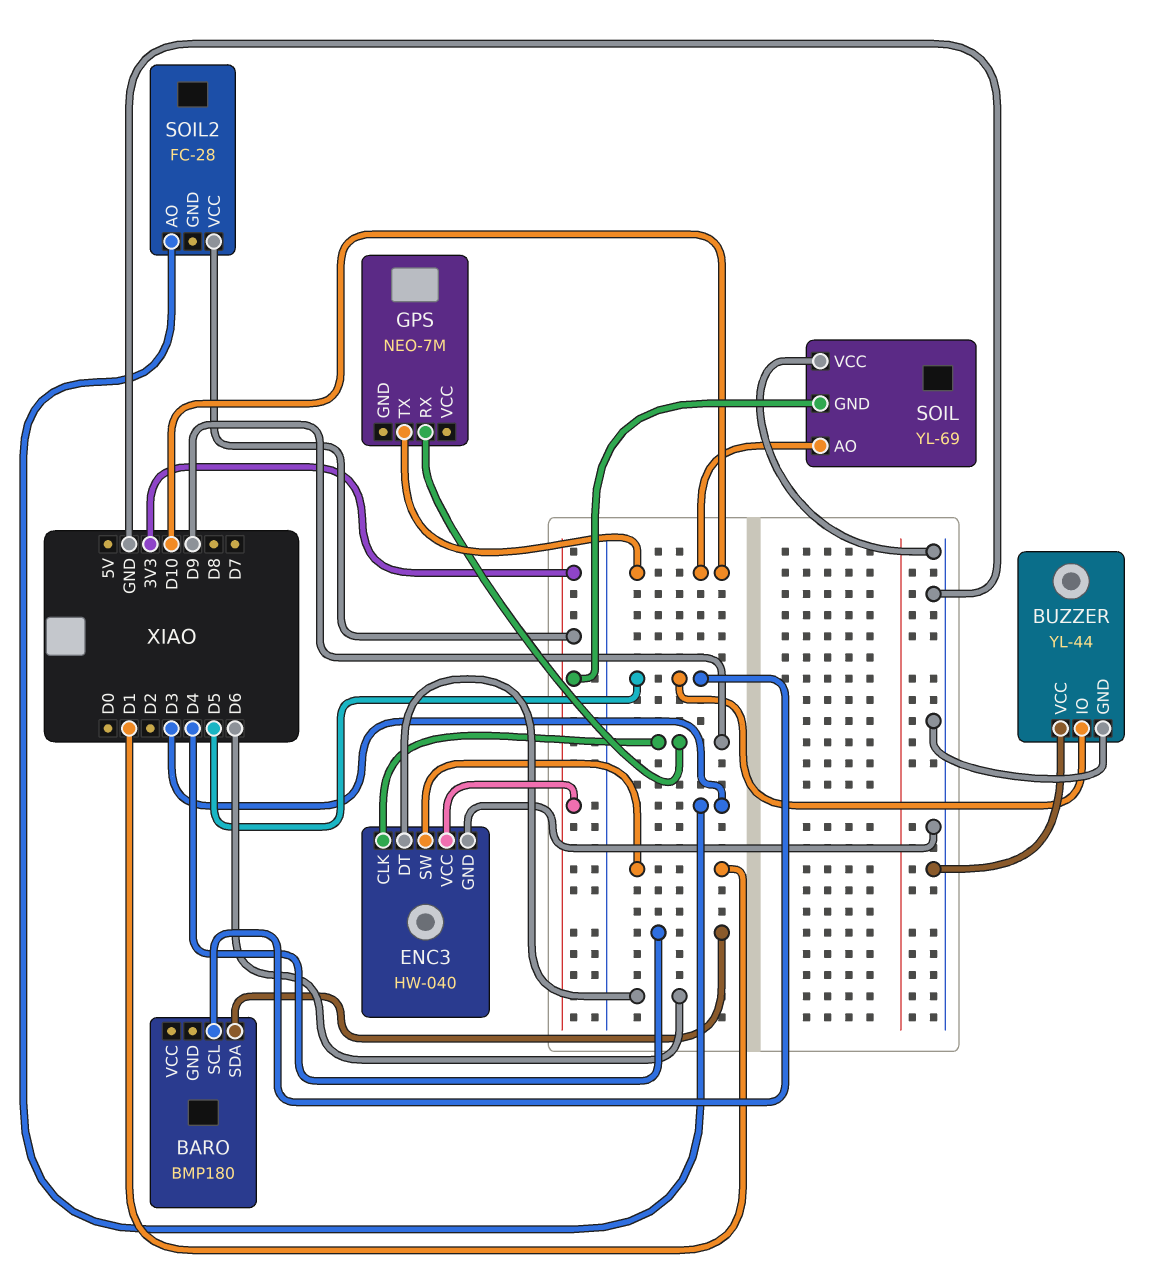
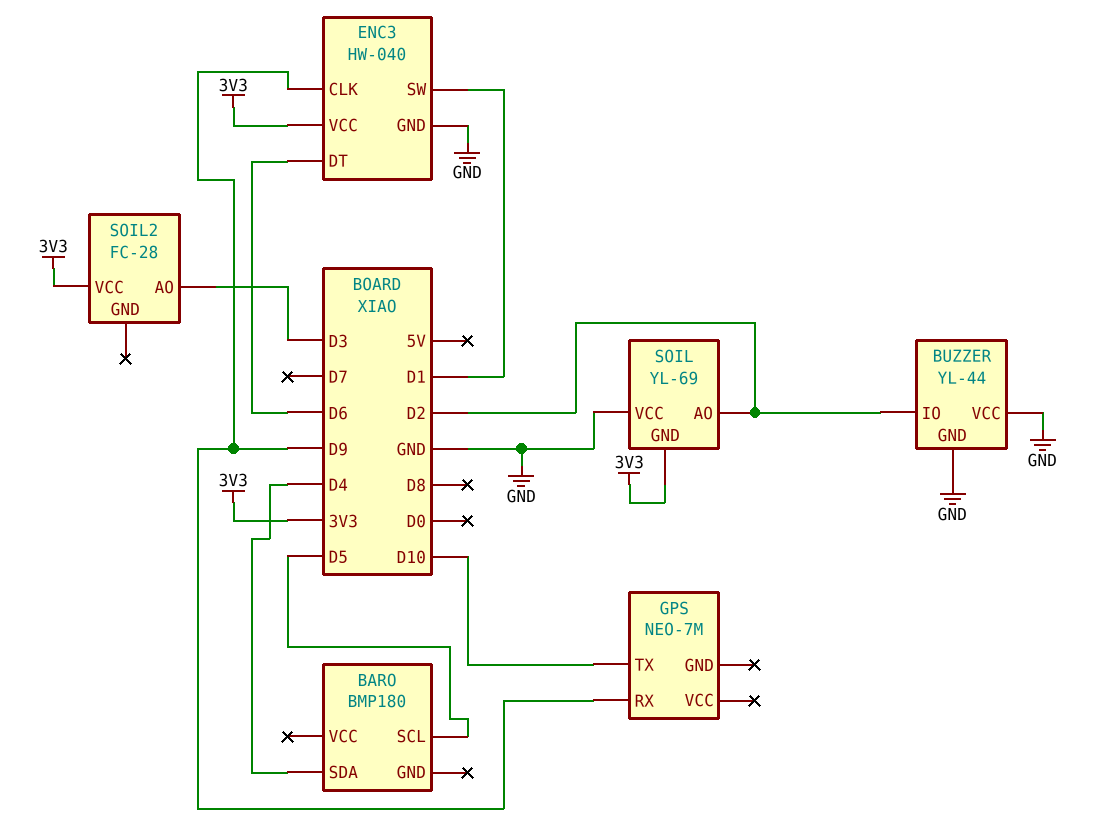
BUZZER pin IO: D5 -> D2
SOIL pin AO: D10 -> D2

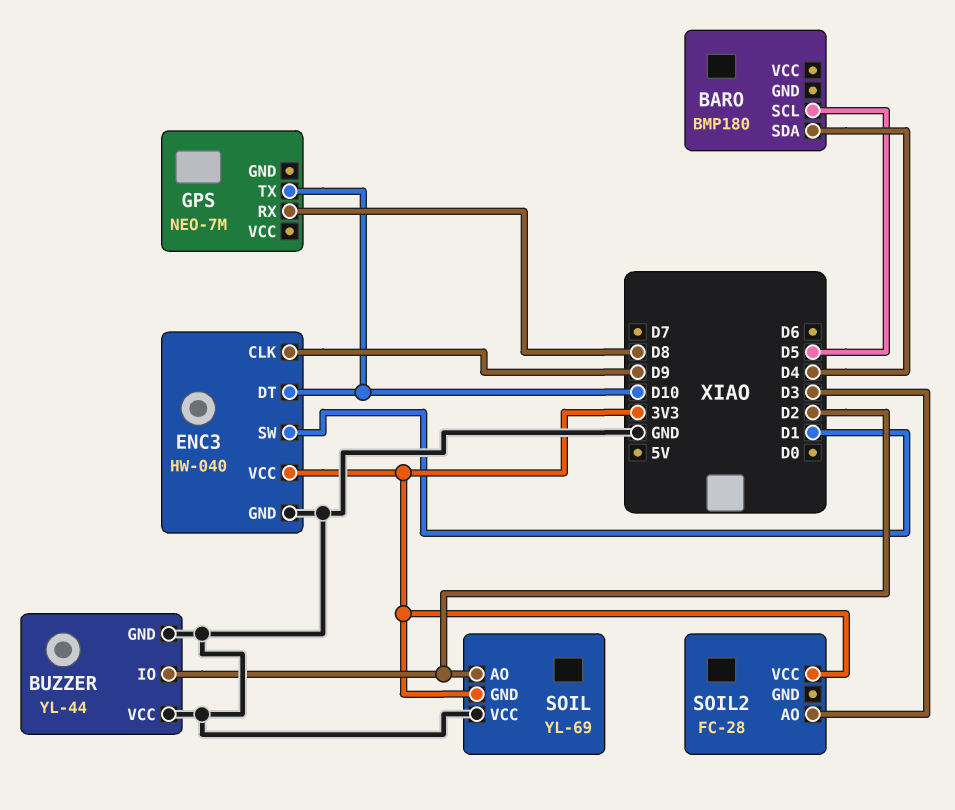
ENC3 pin DT: D6 -> D10
GPS pin RX: D9 -> D8

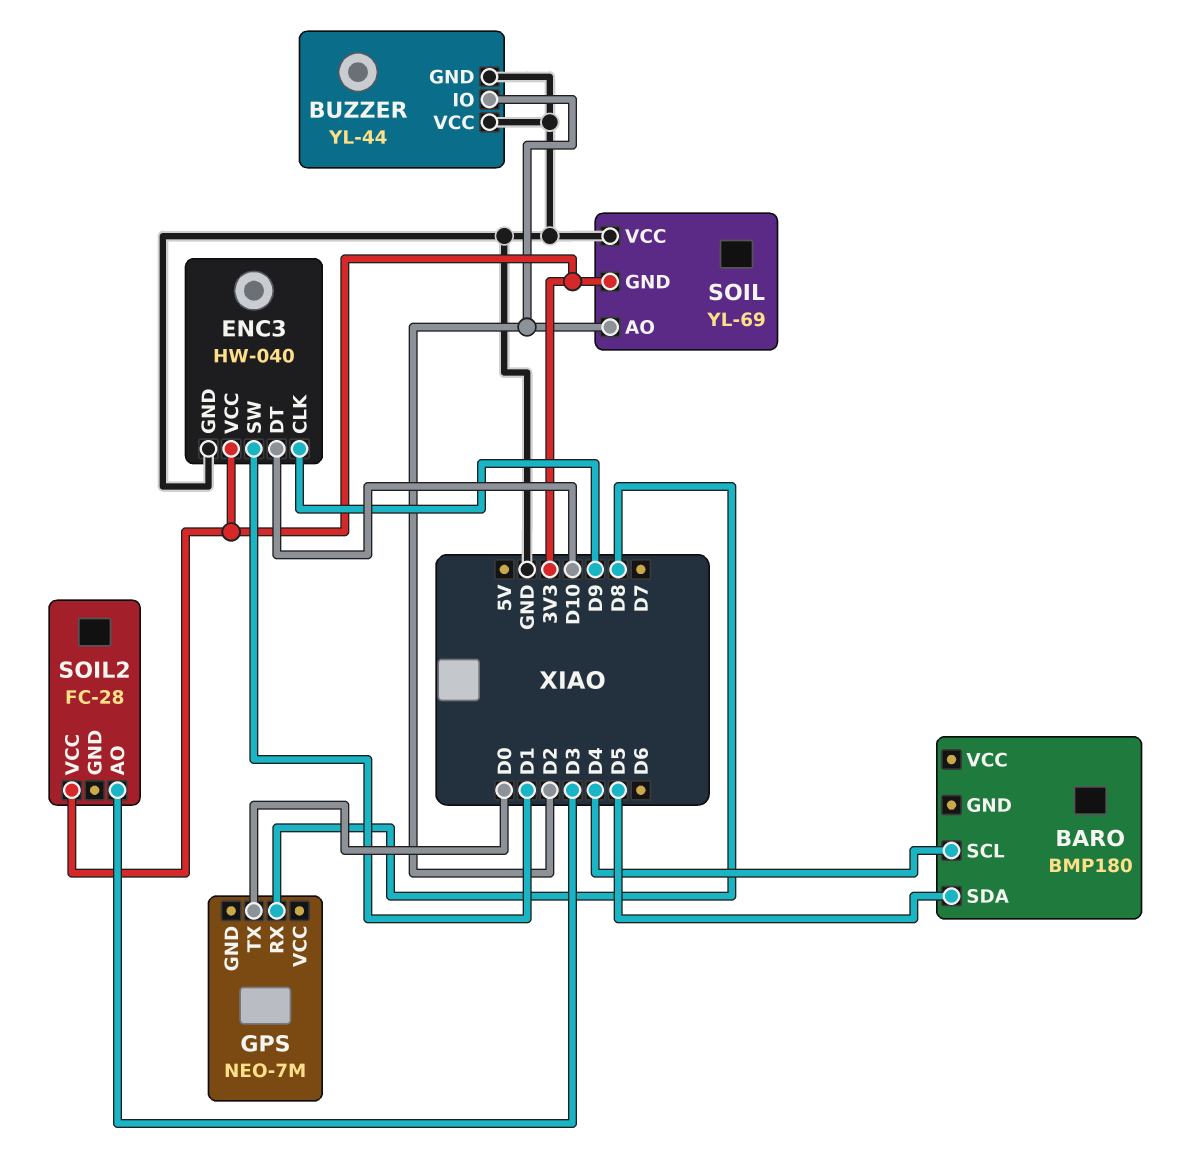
BARO pin SCL: D5 -> D4
BARO pin SDA: D4 -> D5
GPS pin TX: D10 -> D0

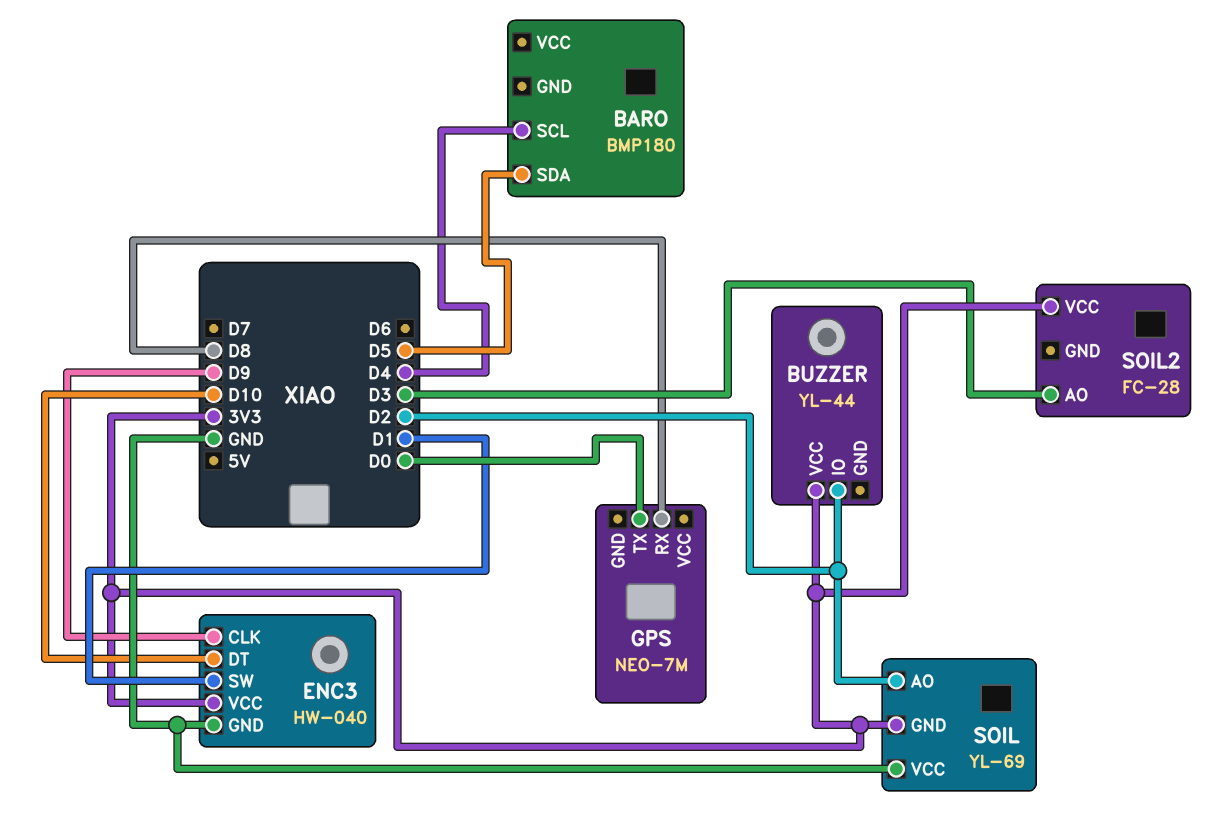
BUZZER pin GND: GND -> none
BUZZER pin VCC: GND -> 3V3

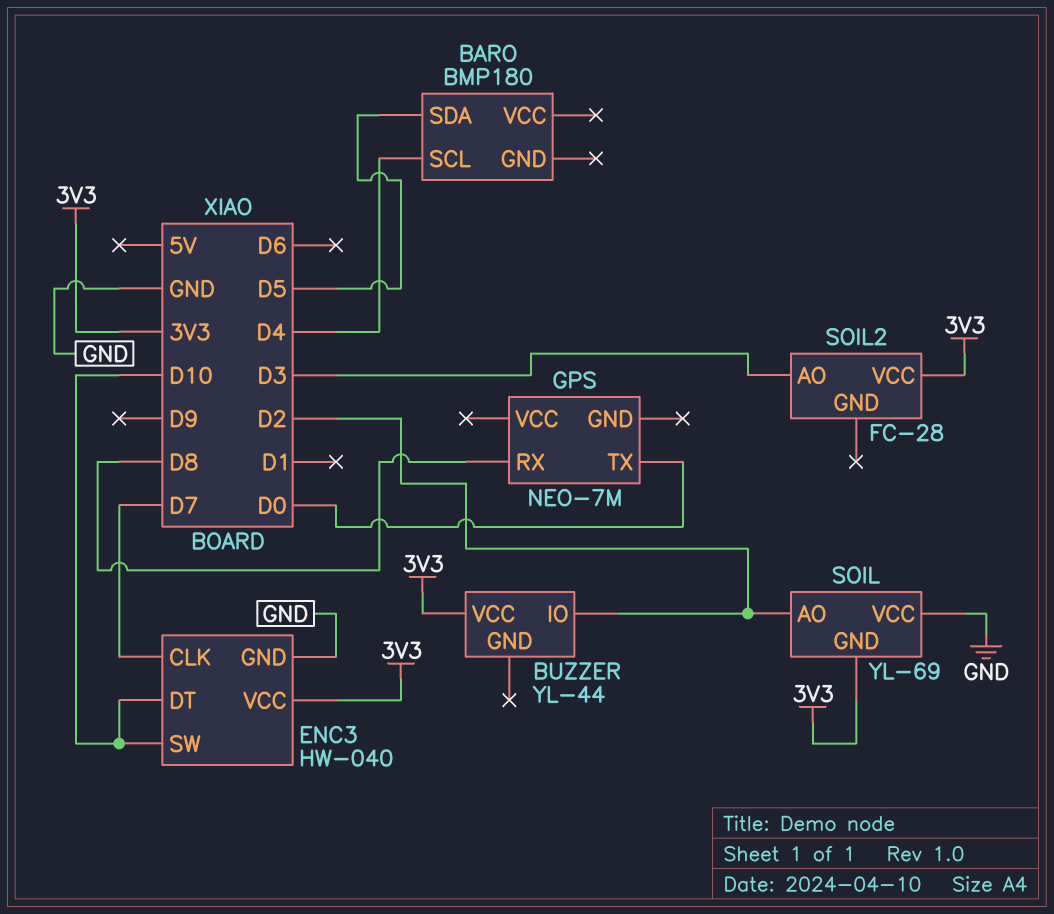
ENC3 pin CLK: D9 -> D7
ENC3 pin SW: D1 -> D10

